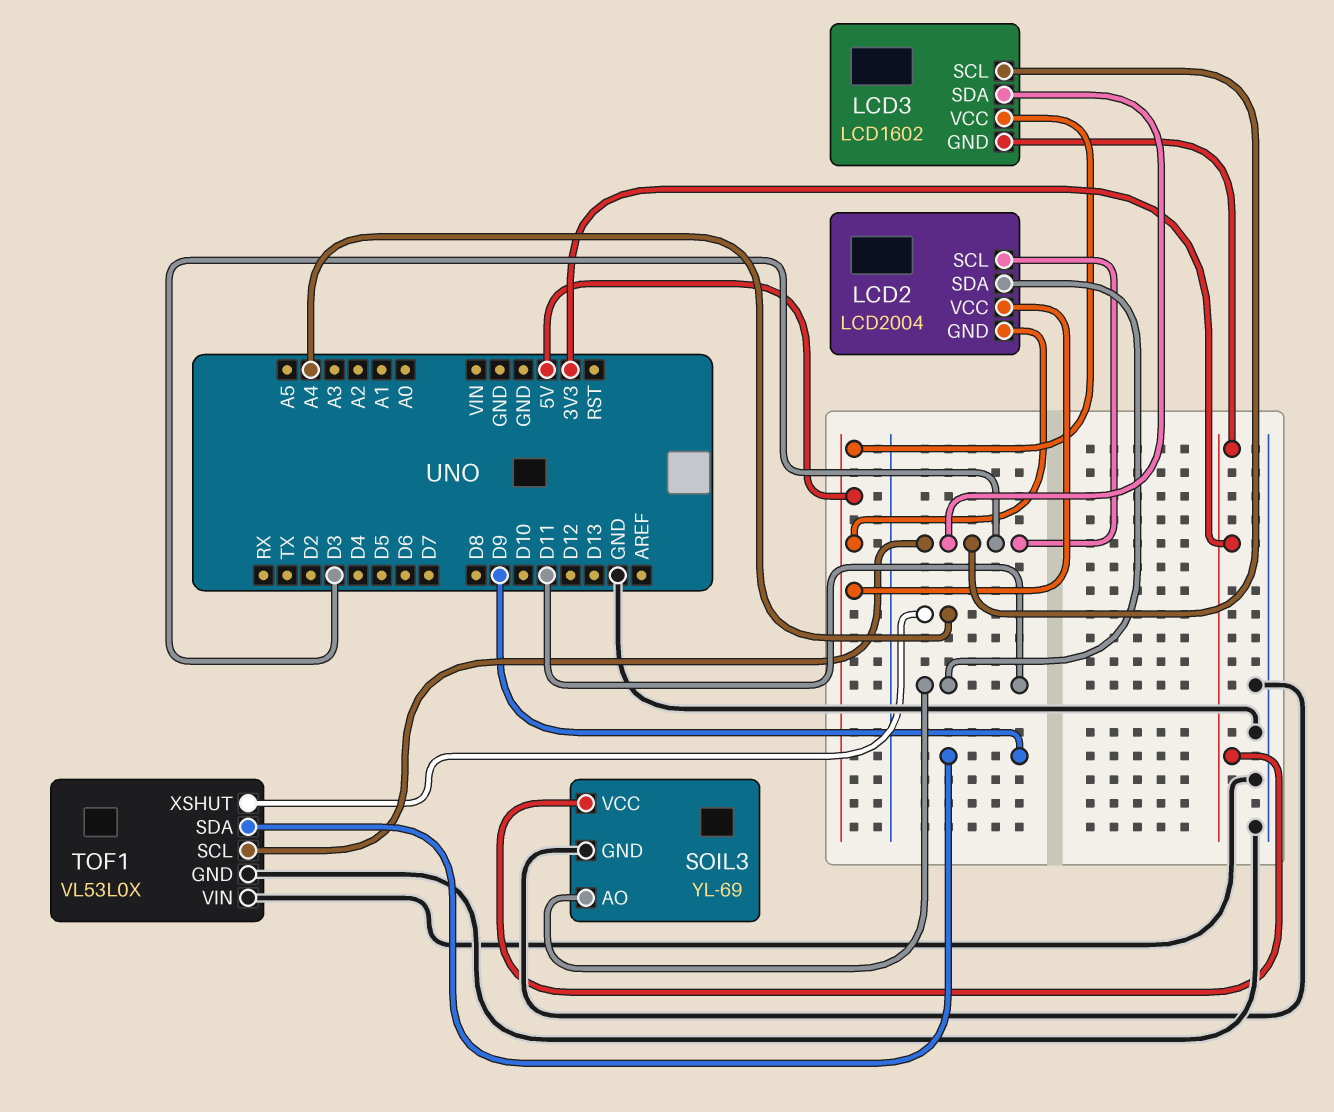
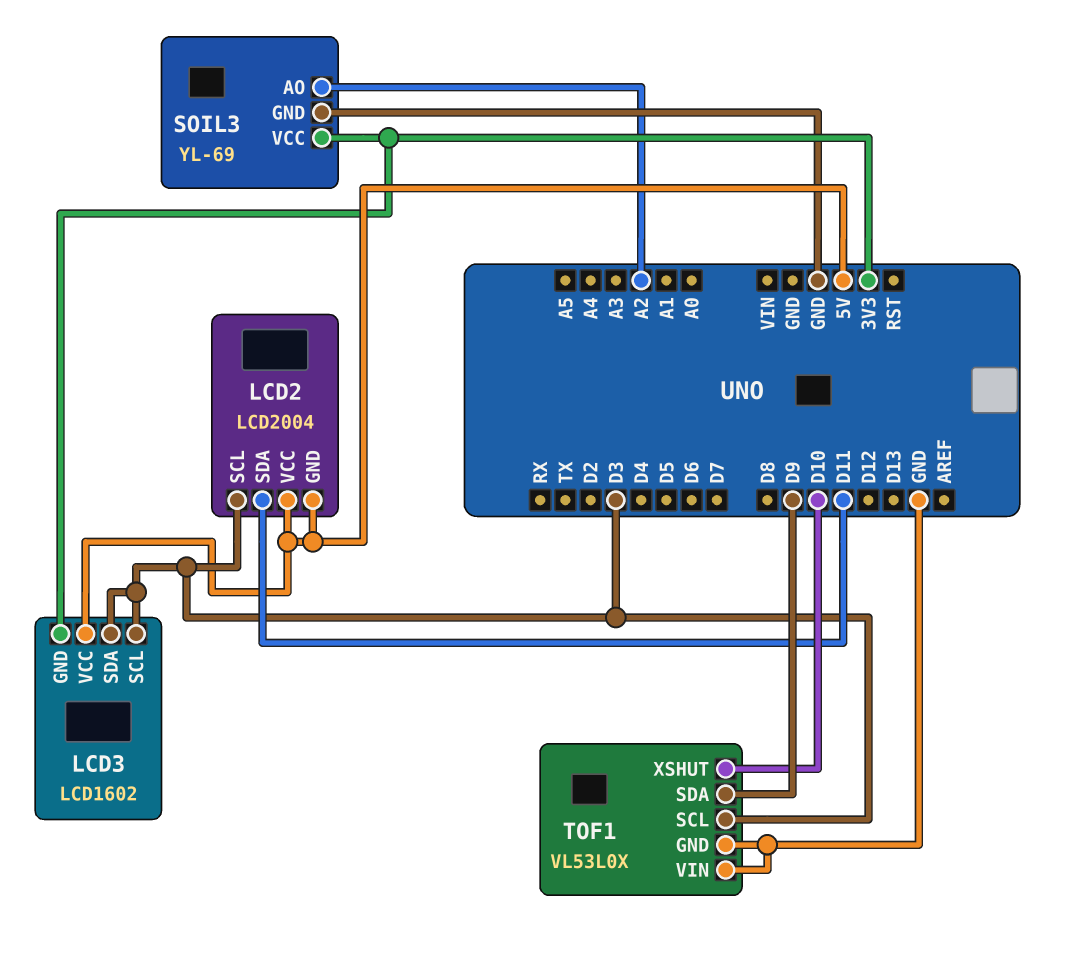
SOIL3 pin AO: D11 -> A2
TOF1 pin XSHUT: A4 -> D10

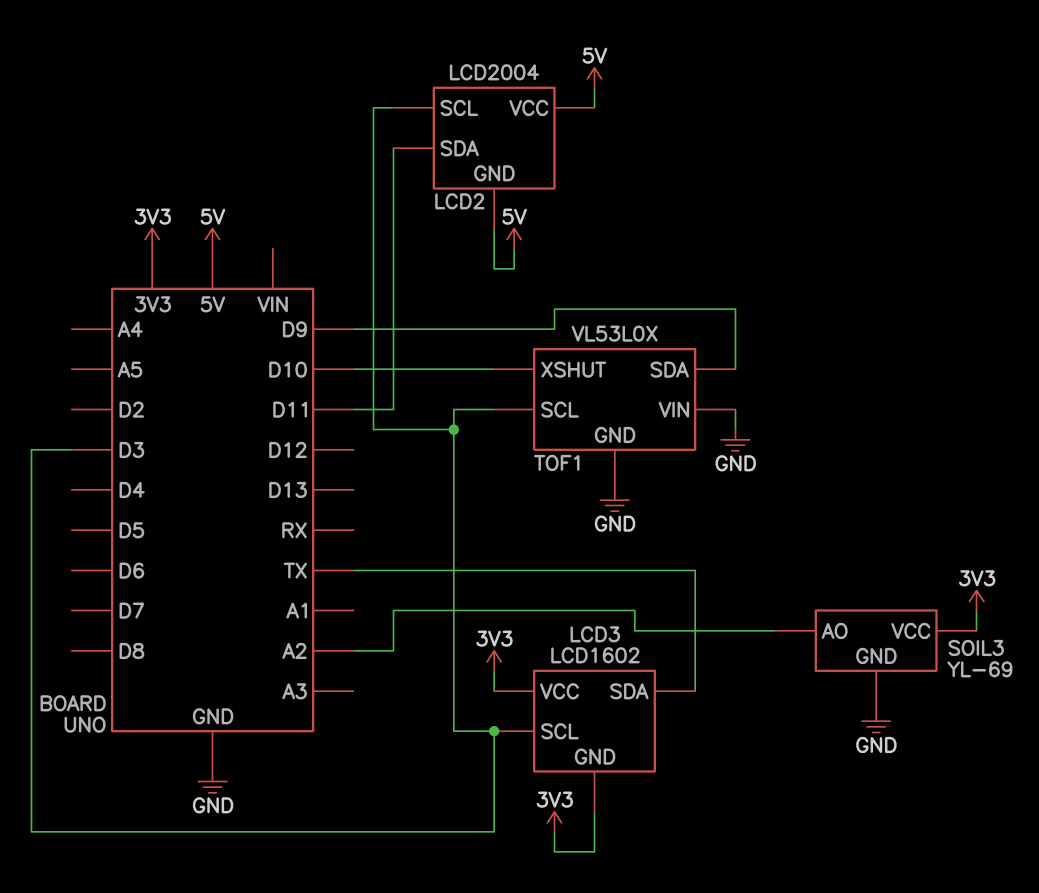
LCD3 pin SDA: D3 -> TX
LCD3 pin VCC: 5V -> 3V3

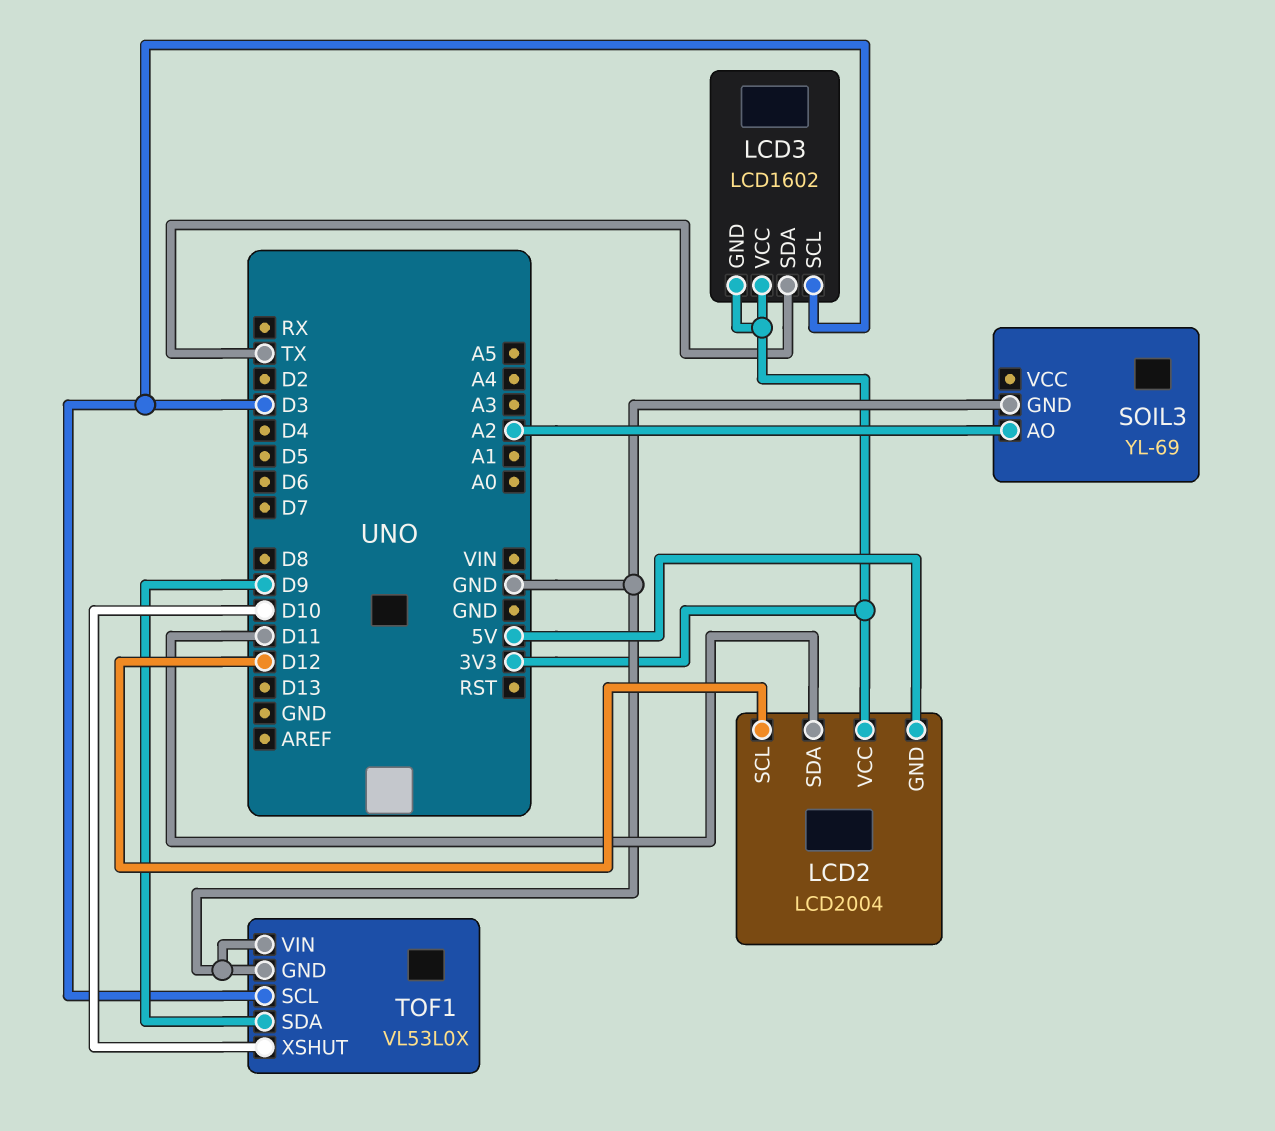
LCD2 pin SCL: D3 -> D12
LCD2 pin VCC: 5V -> 3V3
SOIL3 pin VCC: 3V3 -> none

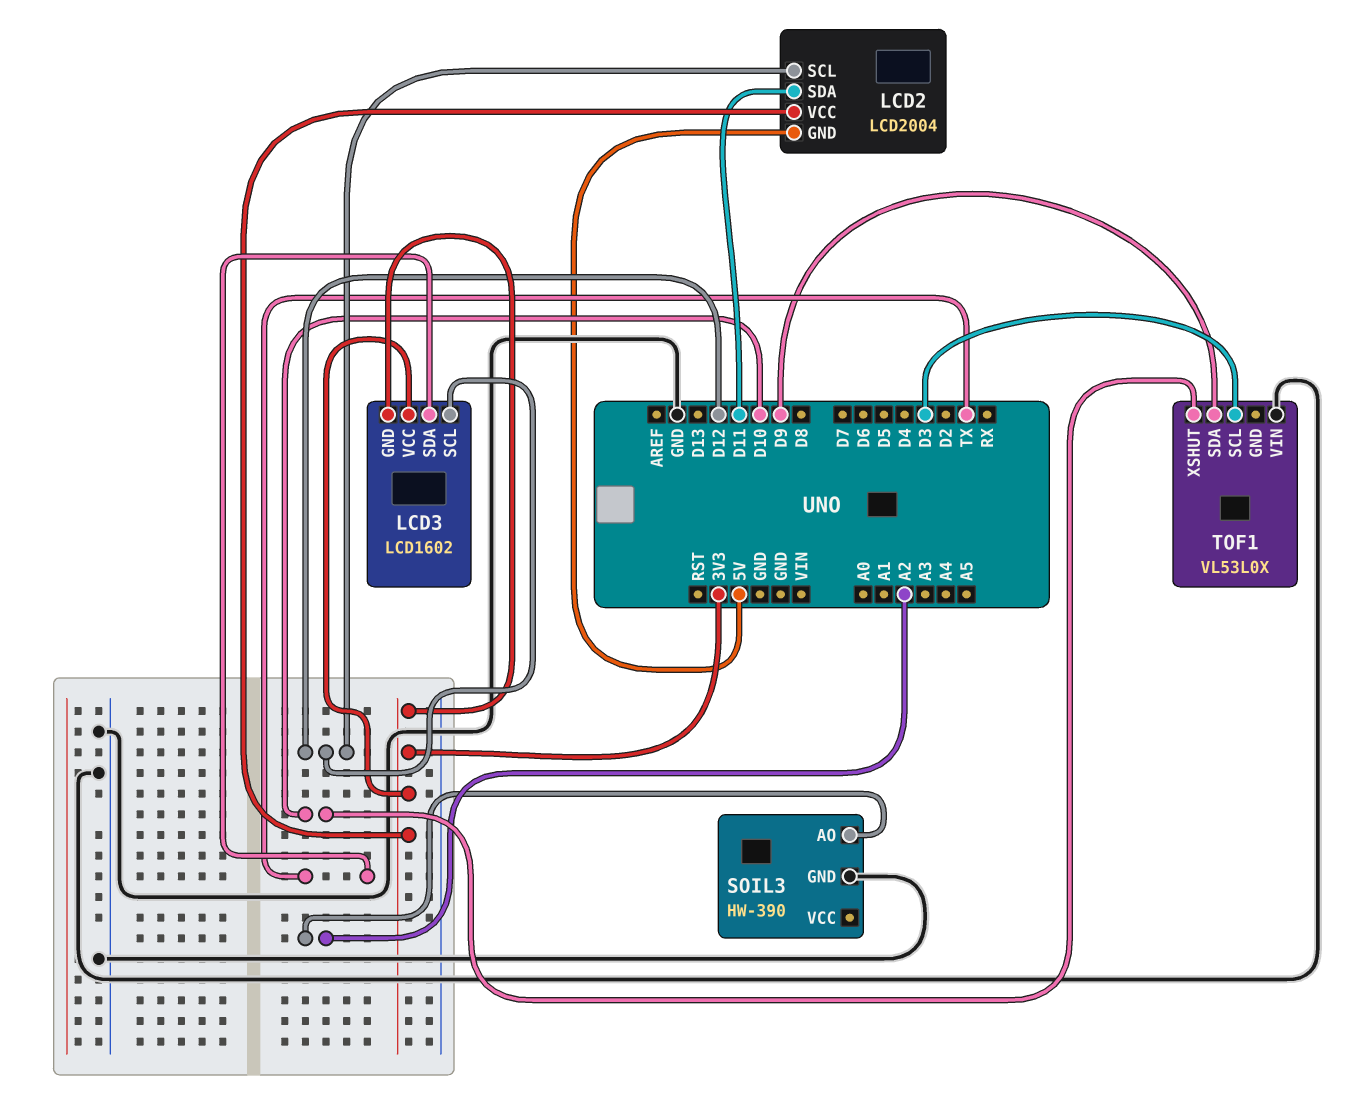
LCD3 pin SCL: D3 -> D12
SOIL3: YL-69 -> HW-390
TOF1 pin GND: GND -> none

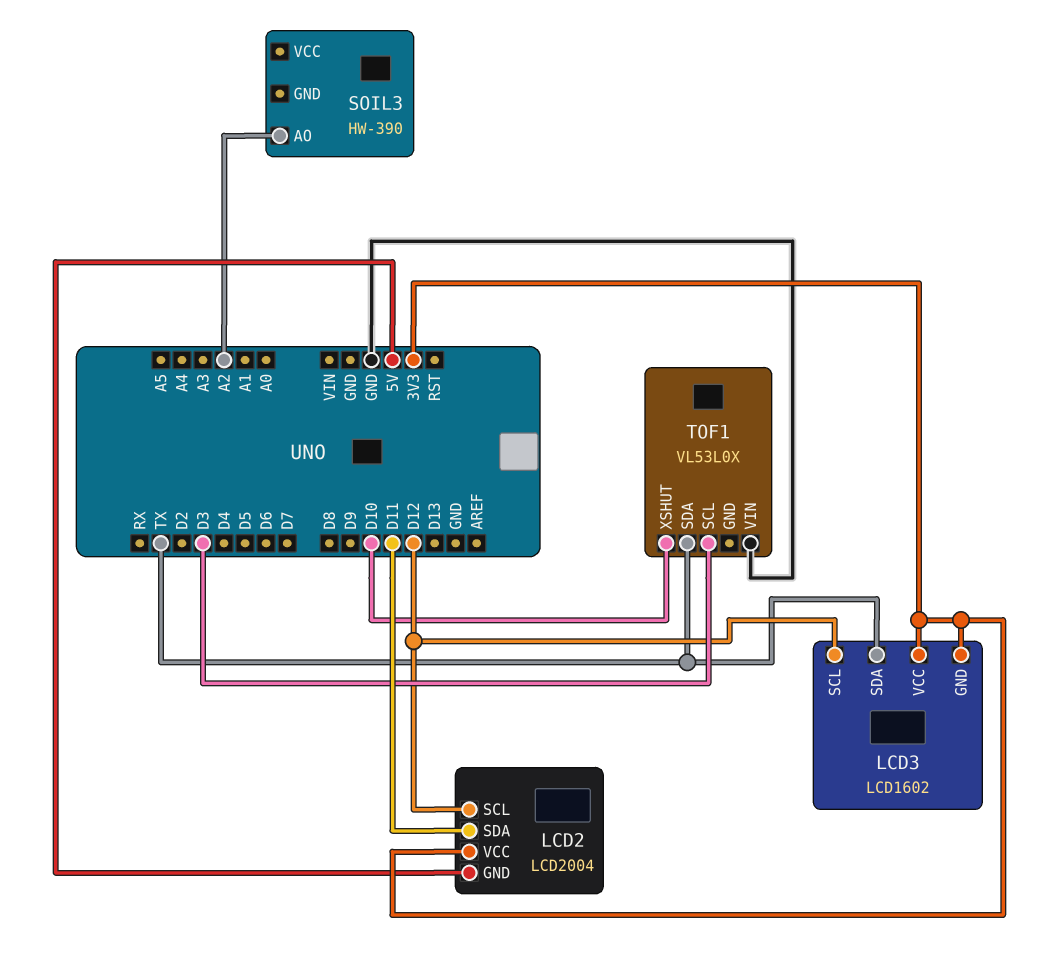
SOIL3 pin GND: GND -> none
TOF1 pin SDA: D9 -> TX

